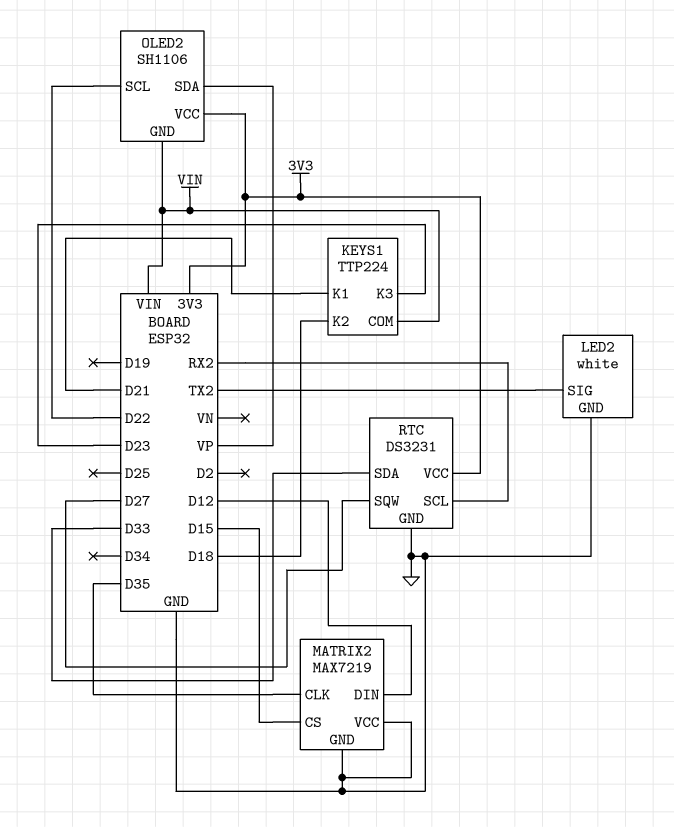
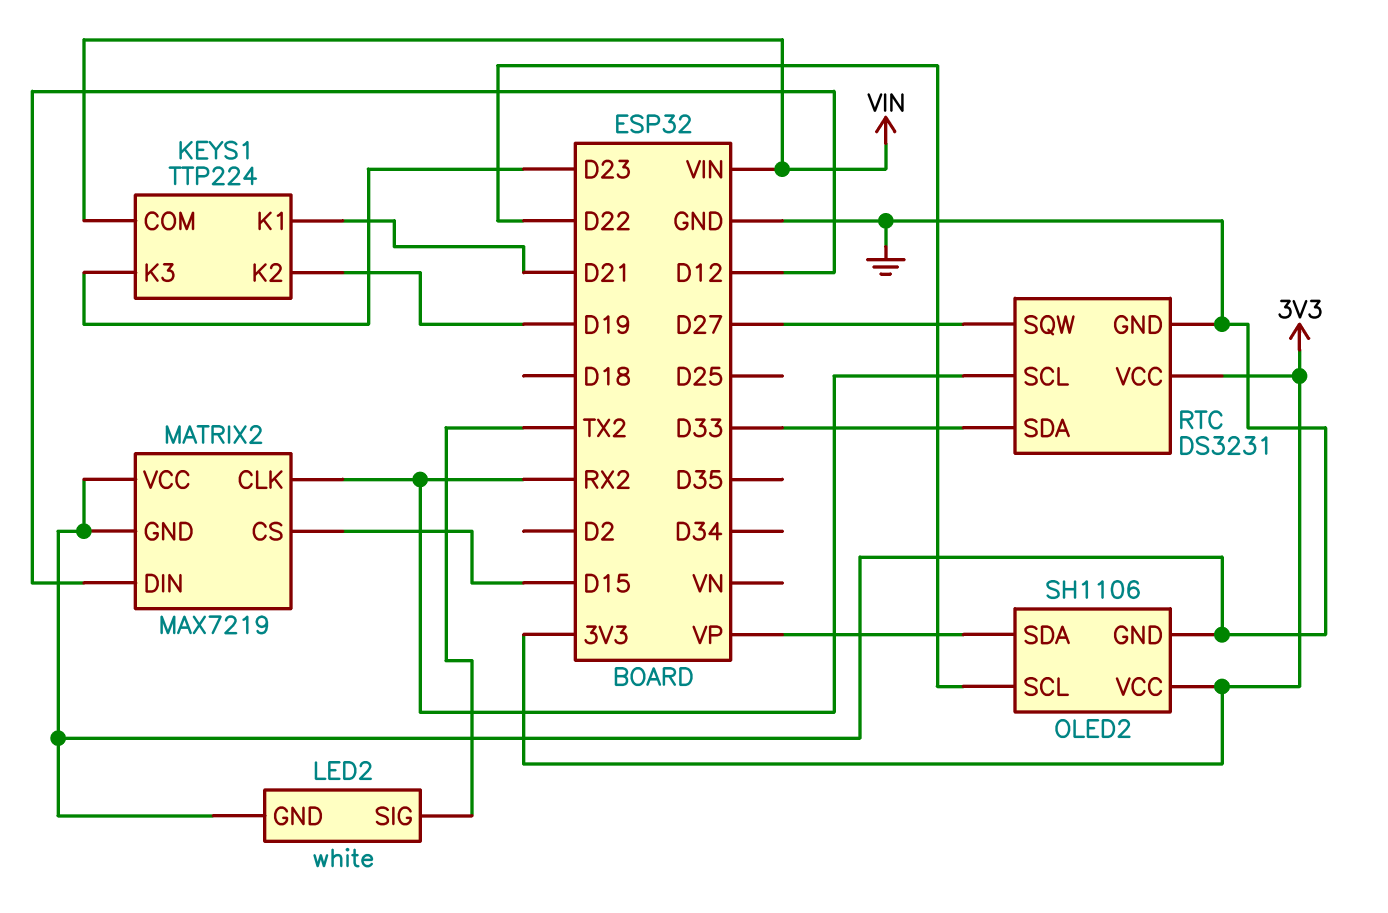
KEYS1 pin K2: D18 -> D19
MATRIX2 pin CLK: D35 -> RX2
OLED2 pin GND: VIN -> GND

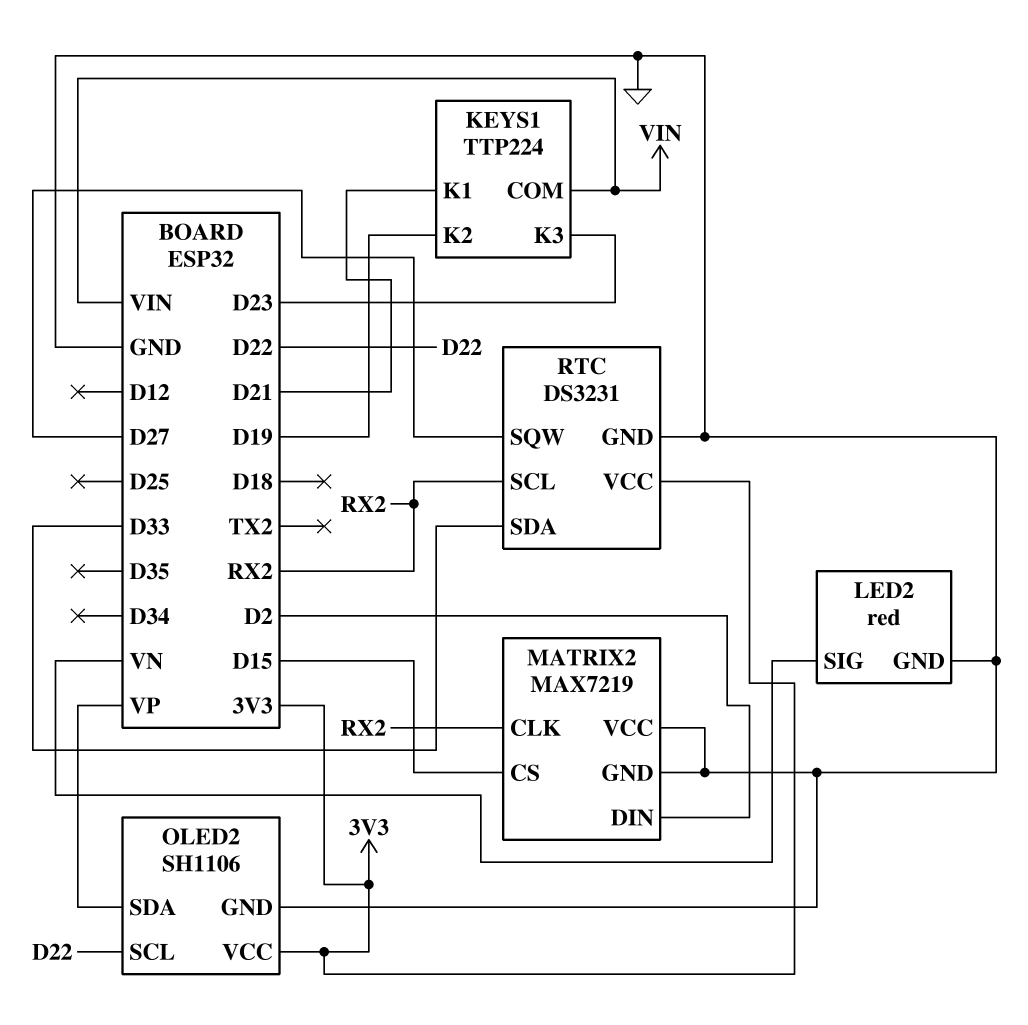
LED2: white -> red
LED2 pin SIG: TX2 -> VN
MATRIX2 pin DIN: D12 -> D2

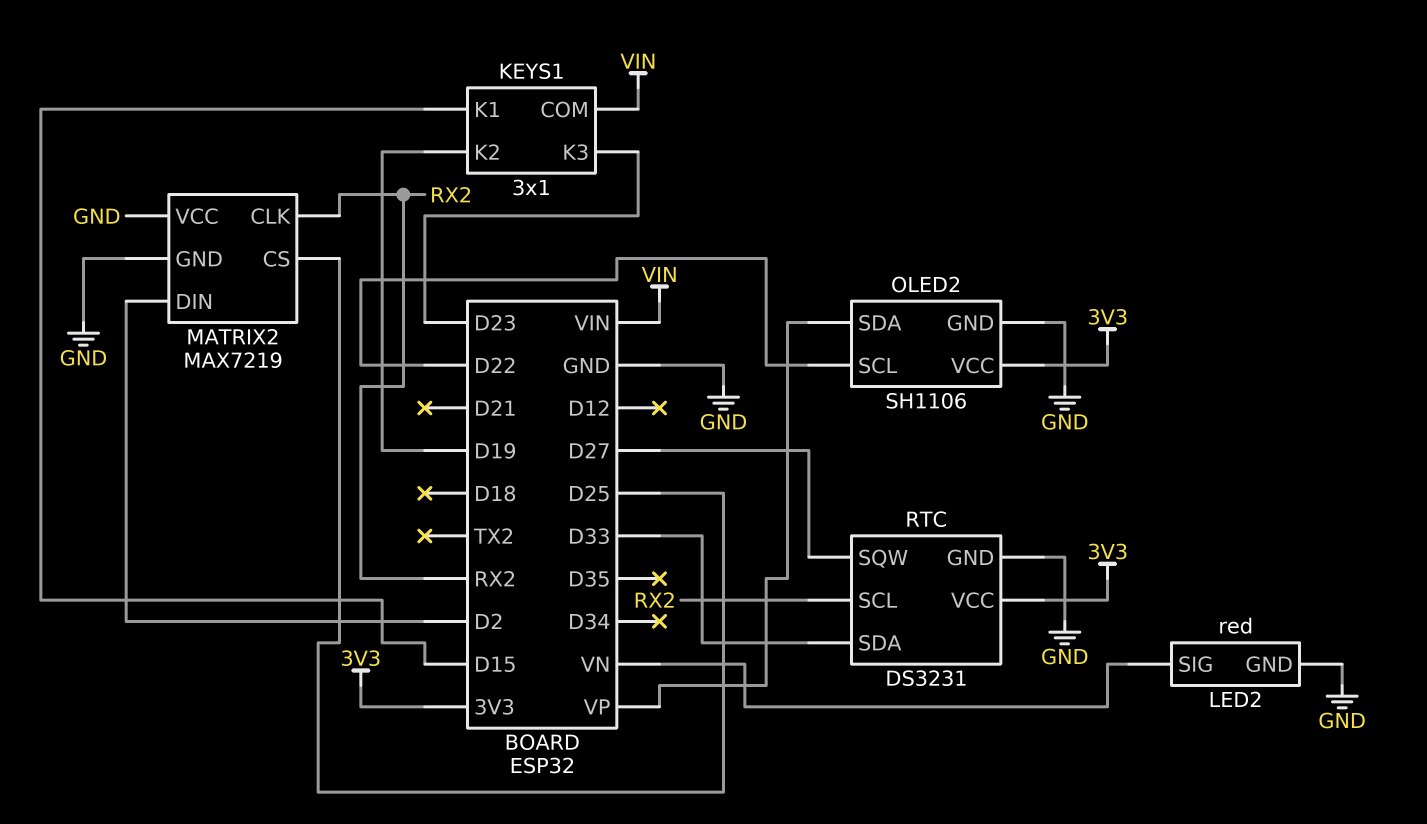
KEYS1: TTP224 -> 3x1
KEYS1 pin K1: D21 -> D15
MATRIX2 pin CS: D15 -> D25

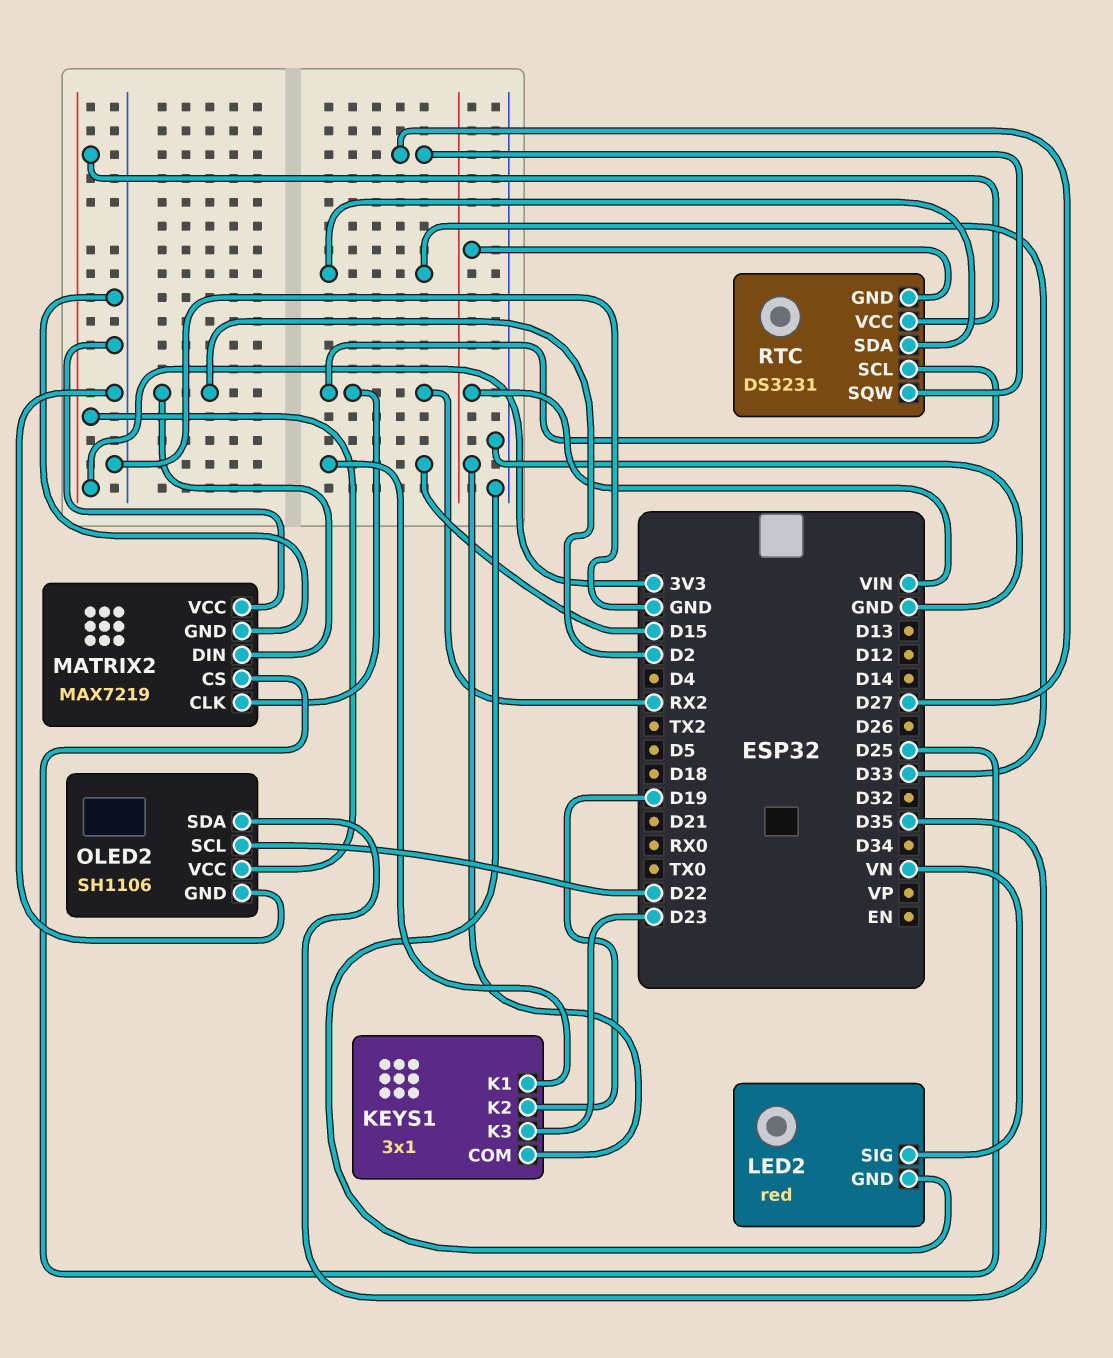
OLED2 pin SDA: VP -> D35
RTC pin GND: GND -> VIN

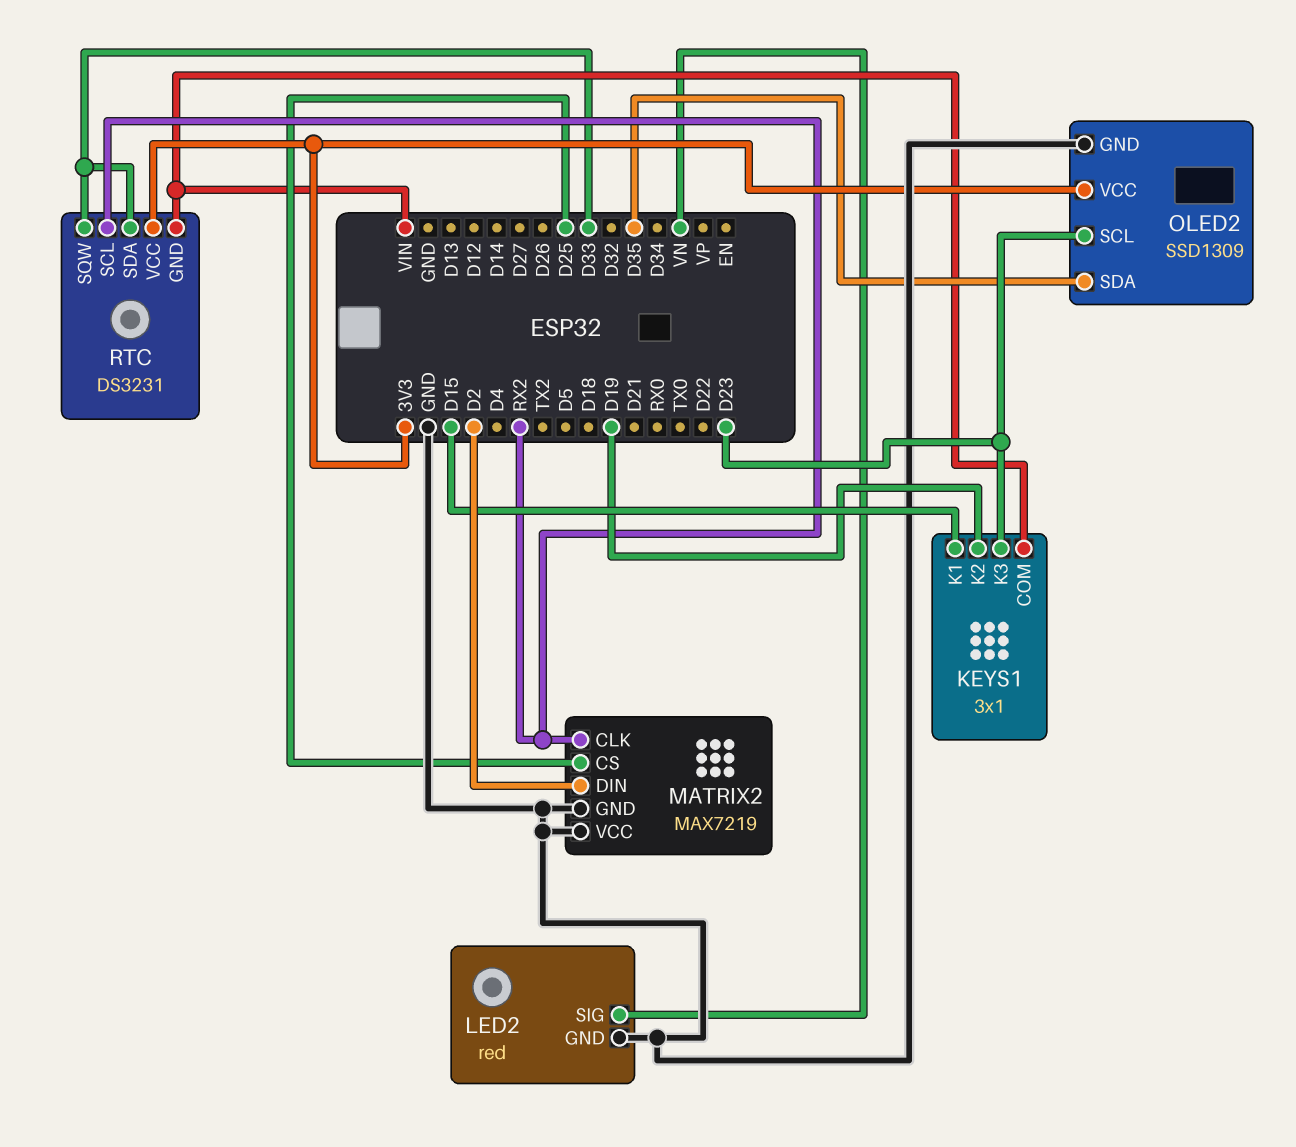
OLED2: SH1106 -> SSD1309
OLED2 pin SCL: D22 -> D23
RTC pin SQW: D27 -> D33

